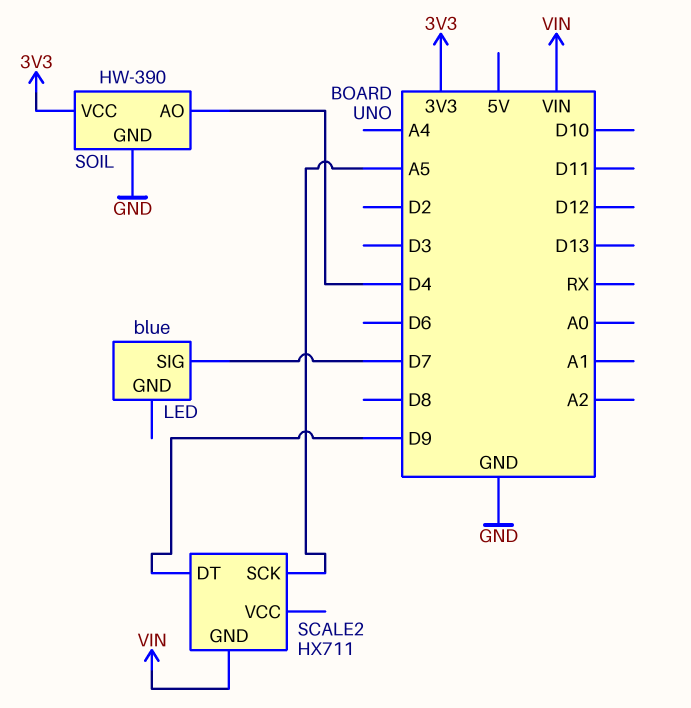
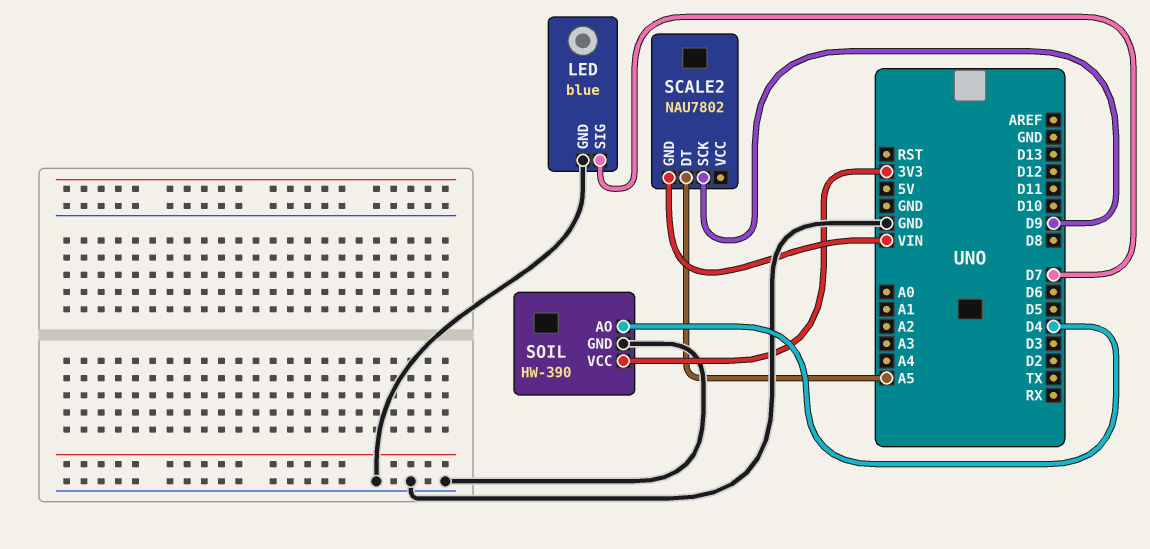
LED pin GND: none -> GND
SCALE2: HX711 -> NAU7802
SCALE2 pin DT: D9 -> A5
SCALE2 pin SCK: A5 -> D9

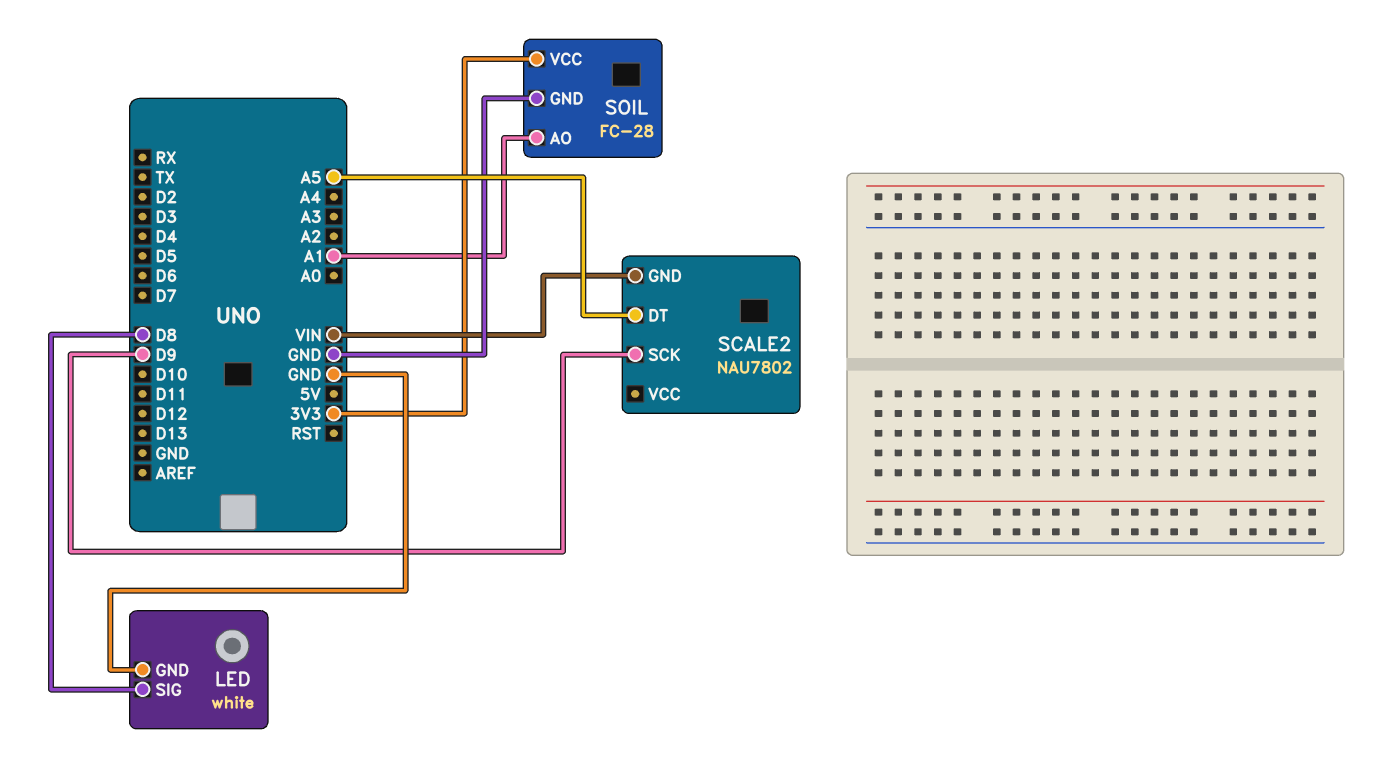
LED: blue -> white
LED pin SIG: D7 -> D8
SOIL: HW-390 -> FC-28
SOIL pin AO: D4 -> A1

